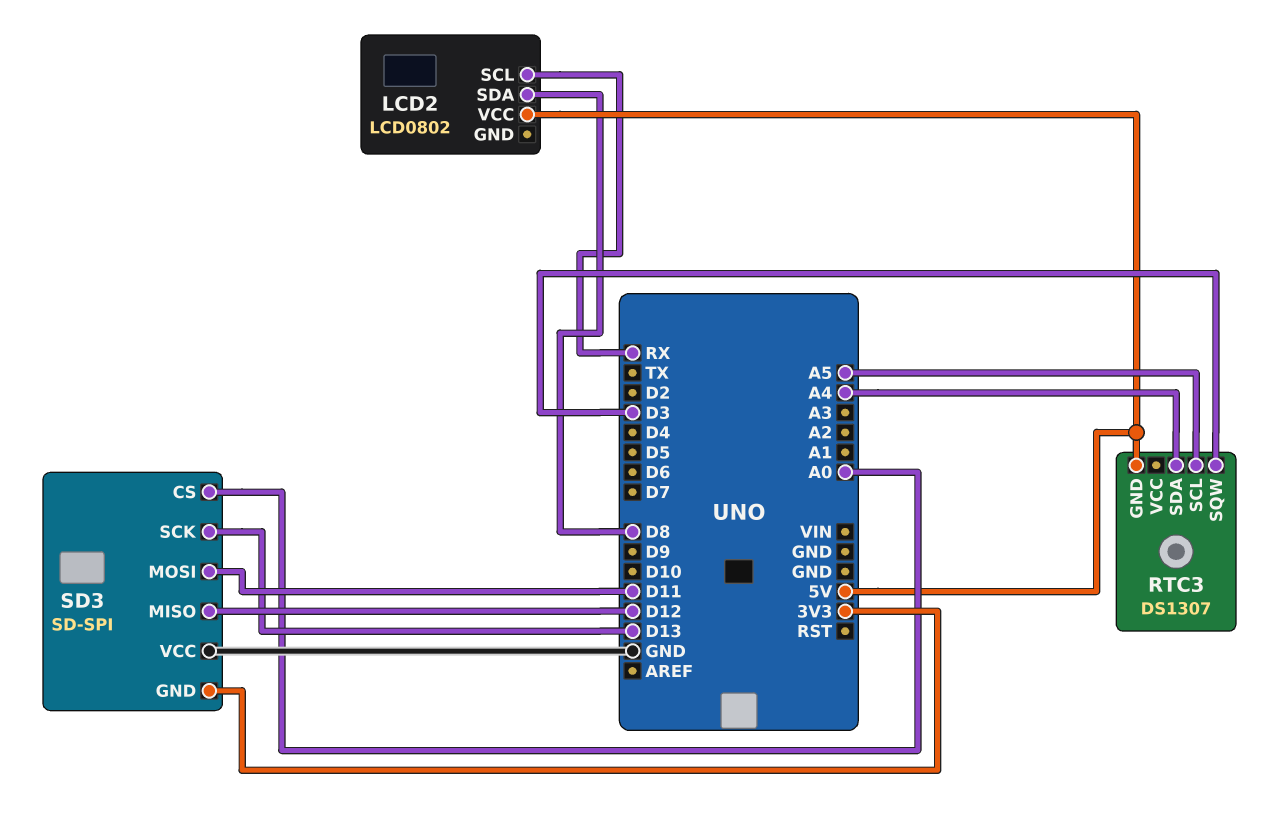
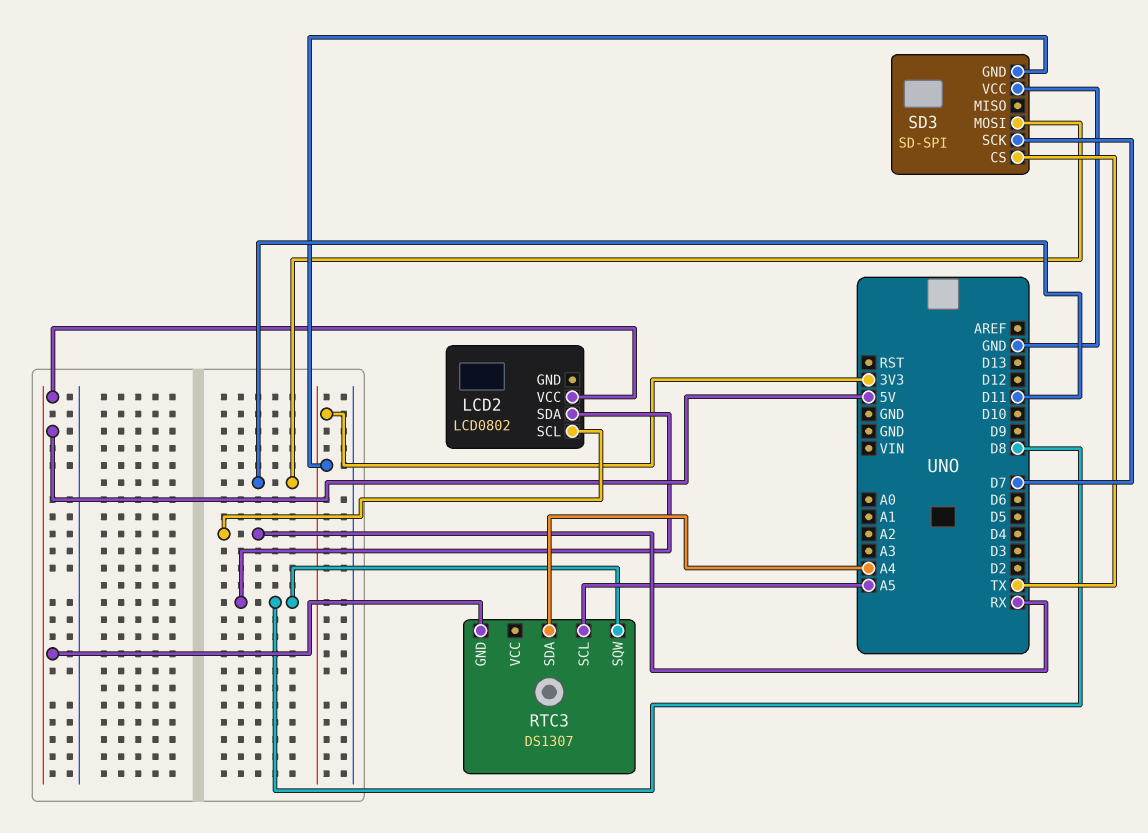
RTC3 pin SQW: D3 -> D8
SD3 pin CS: A0 -> TX
SD3 pin MISO: D12 -> none
SD3 pin SCK: D13 -> D7

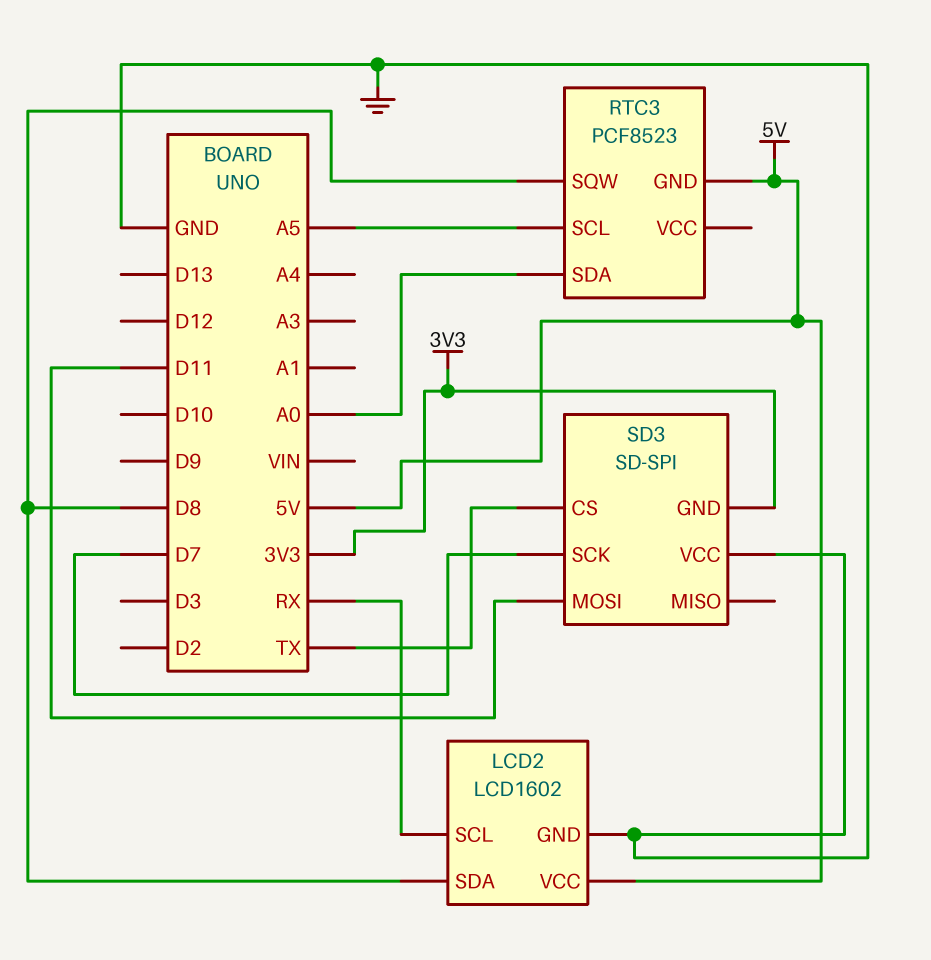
LCD2: LCD0802 -> LCD1602
LCD2 pin GND: none -> GND
RTC3: DS1307 -> PCF8523
RTC3 pin SDA: A4 -> A0

